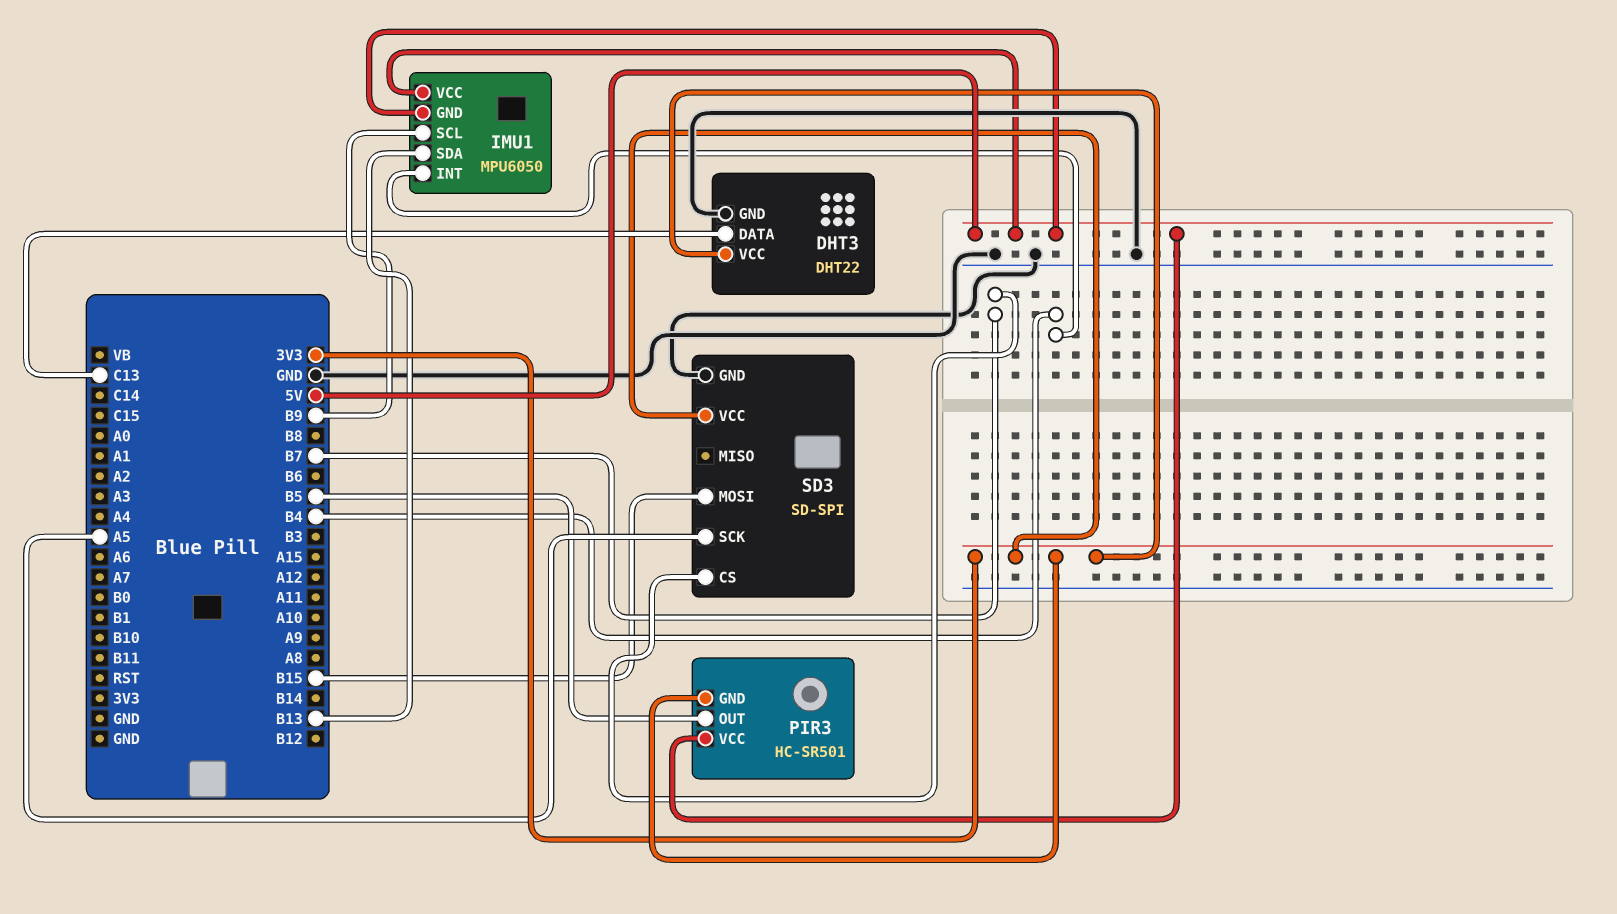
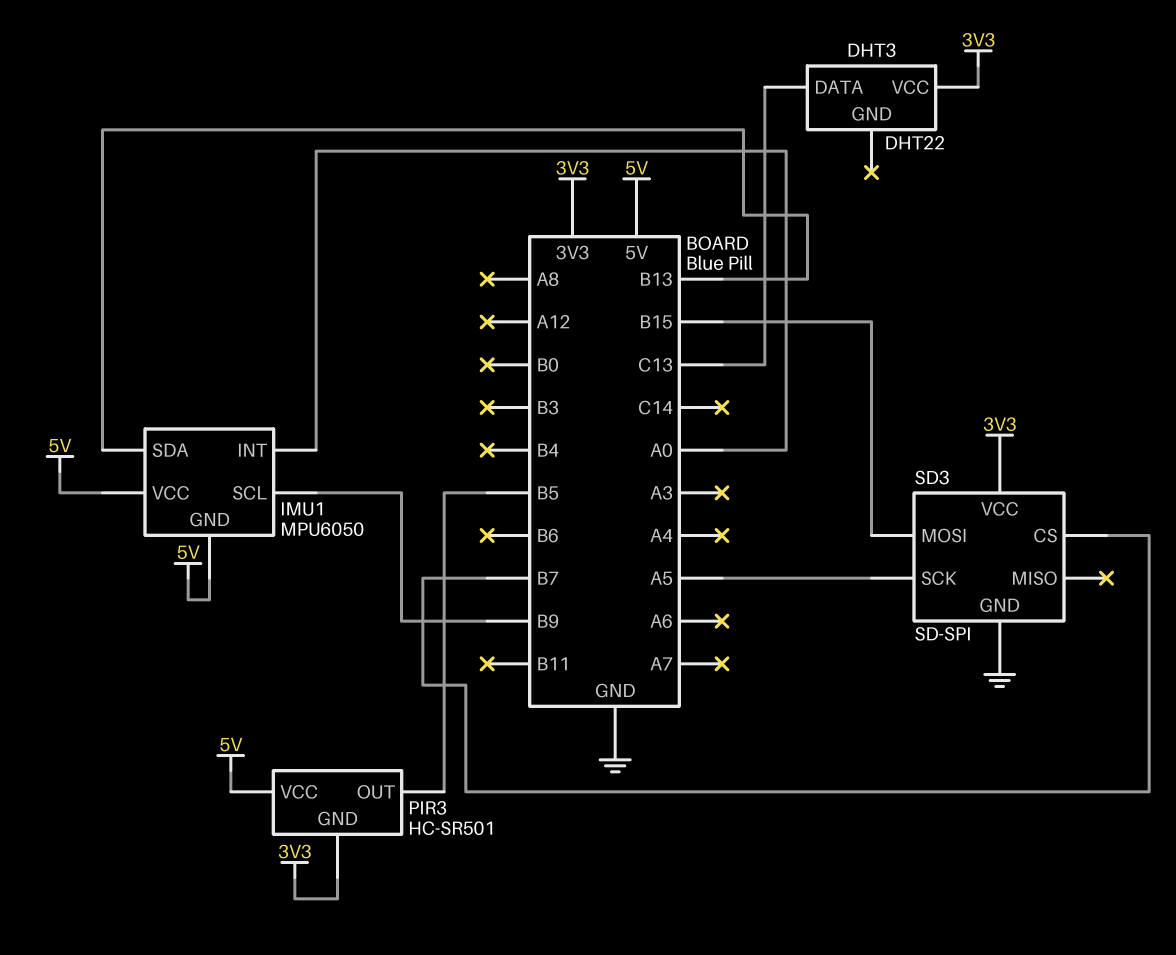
DHT3 pin GND: GND -> none
IMU1 pin INT: B4 -> A0

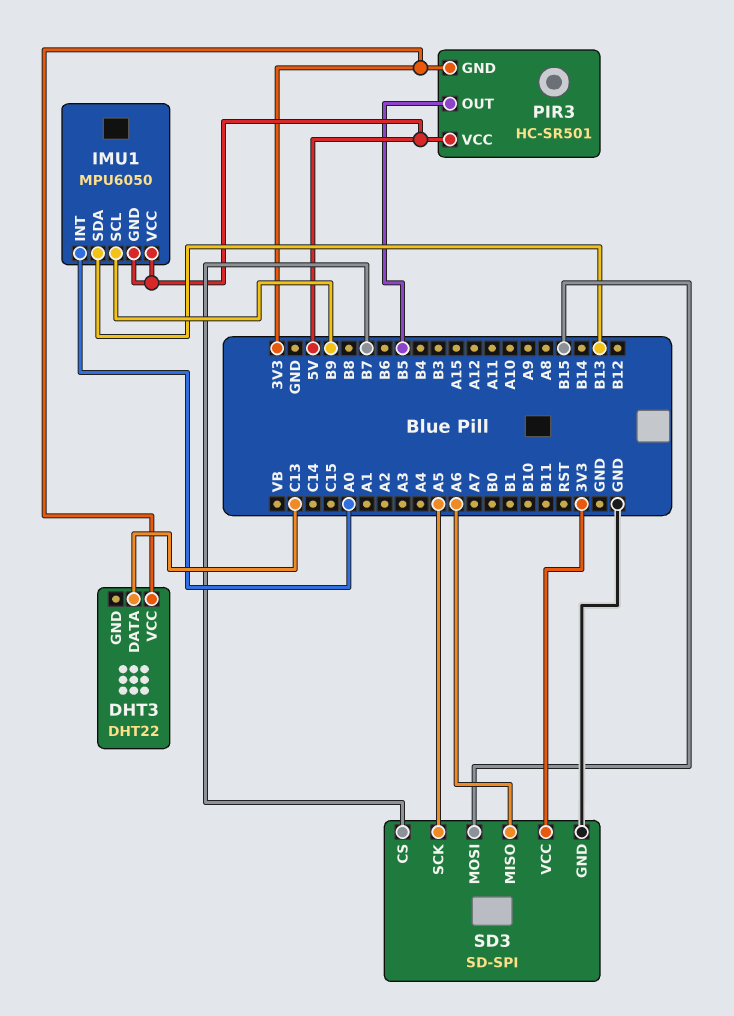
SD3 pin MISO: none -> A6

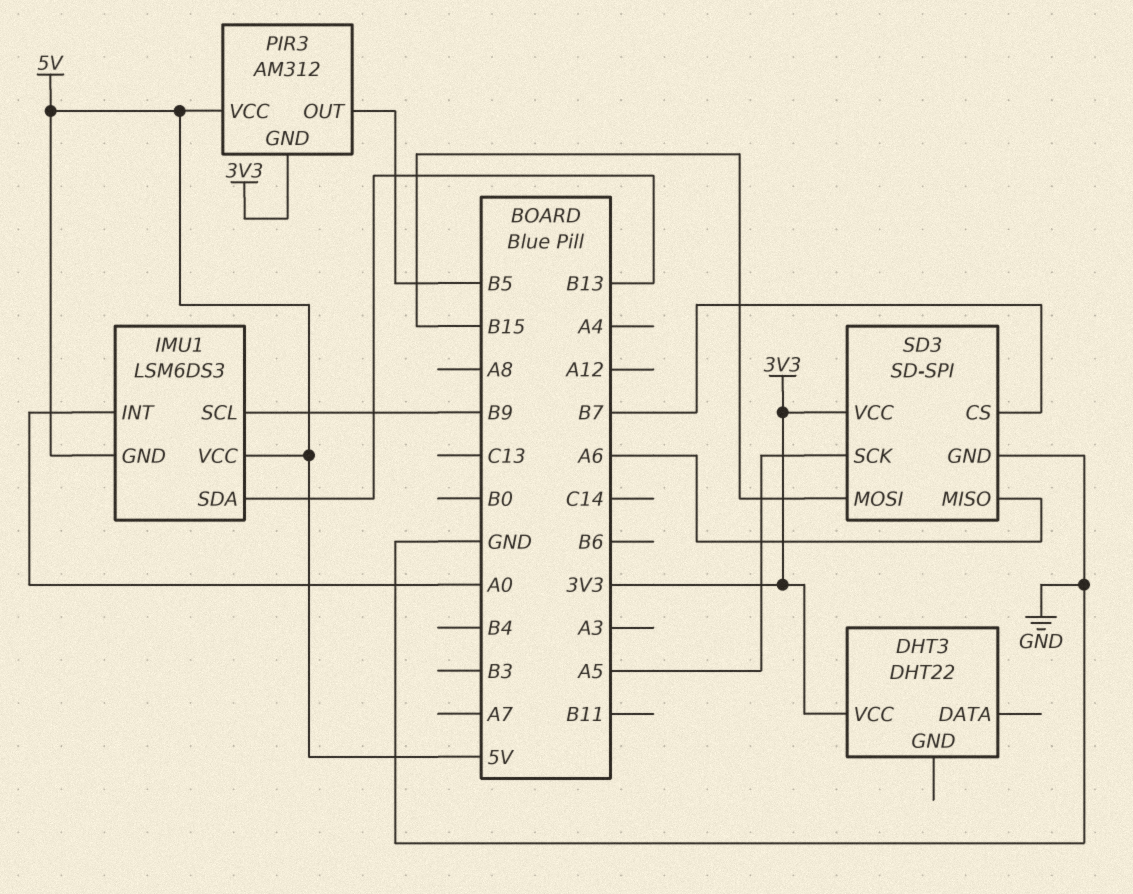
DHT3 pin DATA: C13 -> none
IMU1: MPU6050 -> LSM6DS3
PIR3: HC-SR501 -> AM312

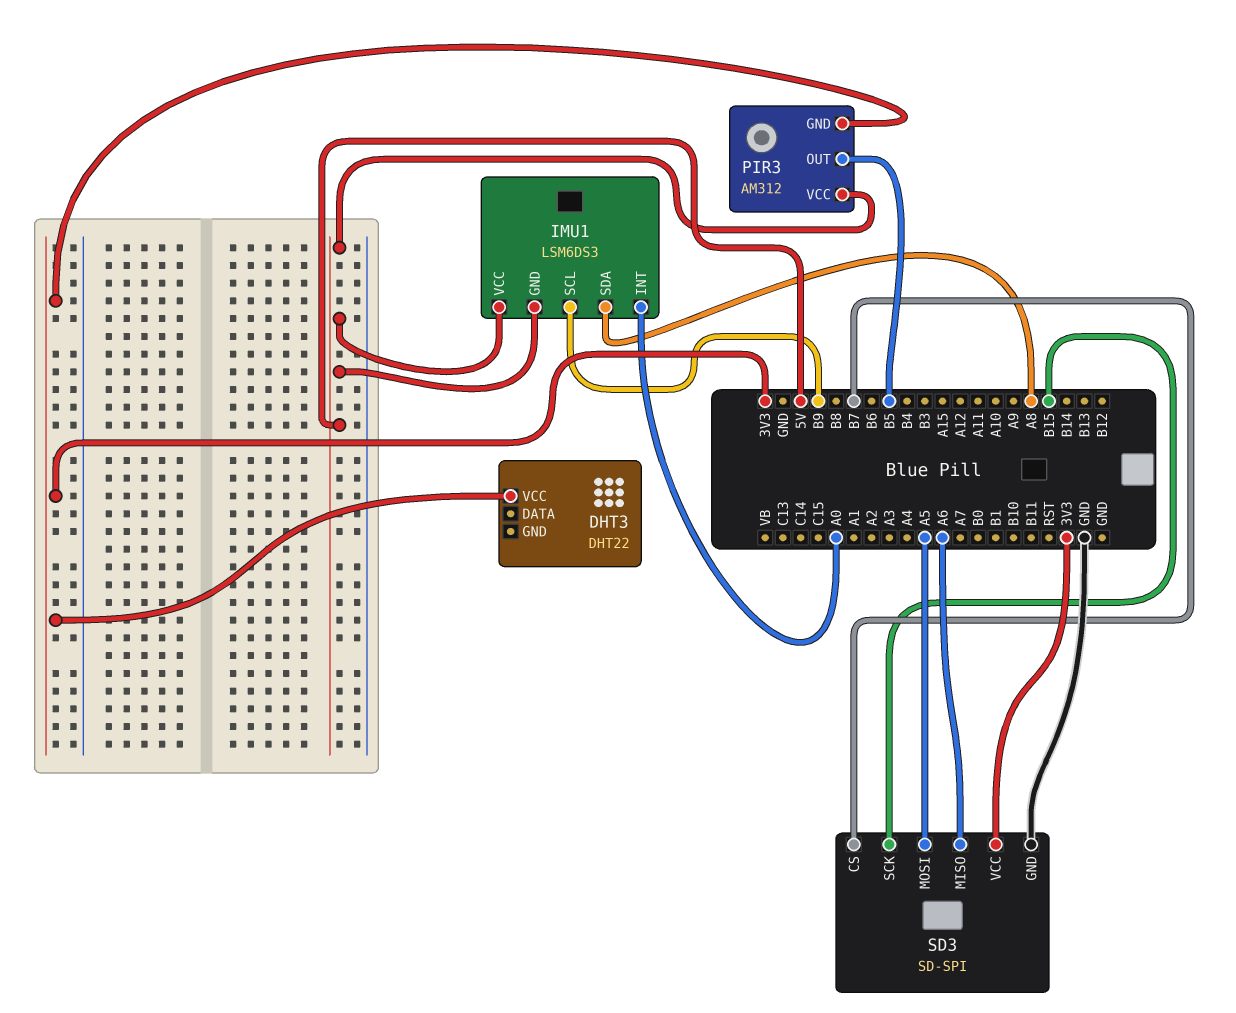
IMU1 pin SDA: B13 -> A8
SD3 pin MOSI: B15 -> A5
SD3 pin SCK: A5 -> B15

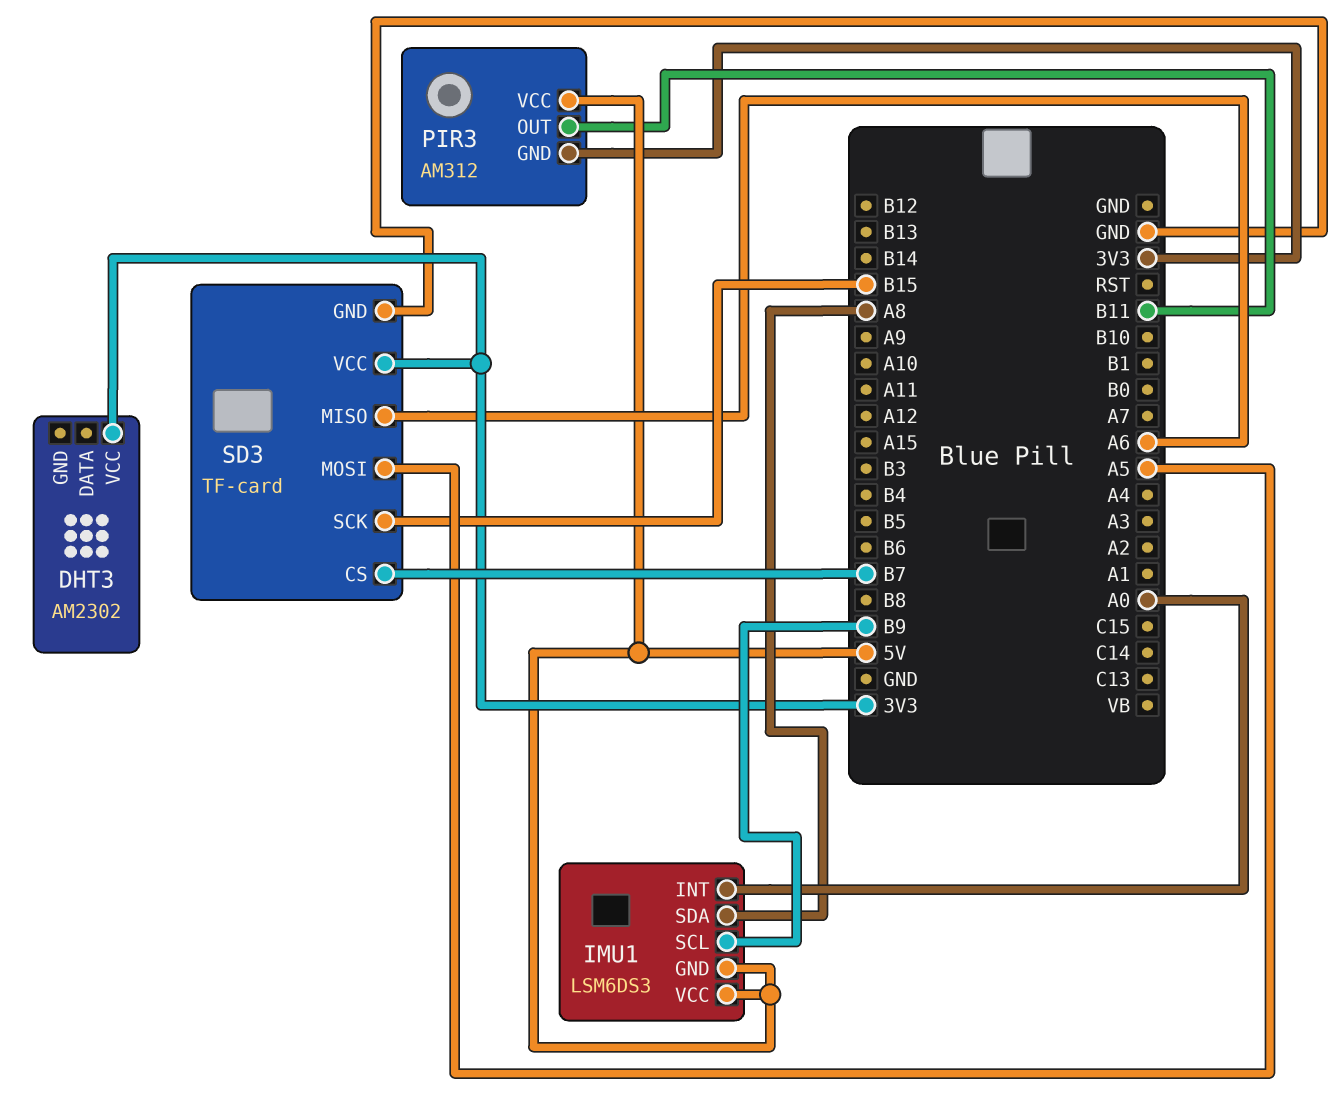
DHT3: DHT22 -> AM2302
PIR3 pin OUT: B5 -> B11
SD3: SD-SPI -> TF-card

